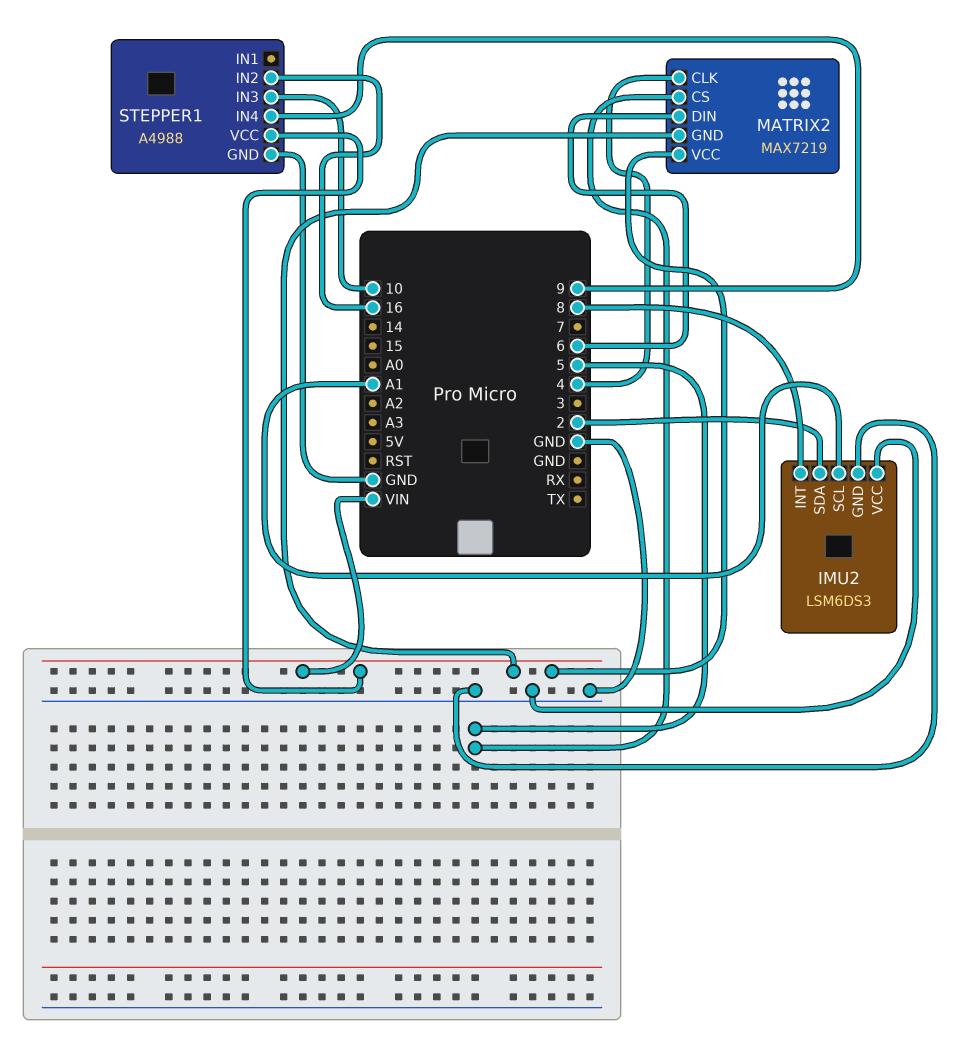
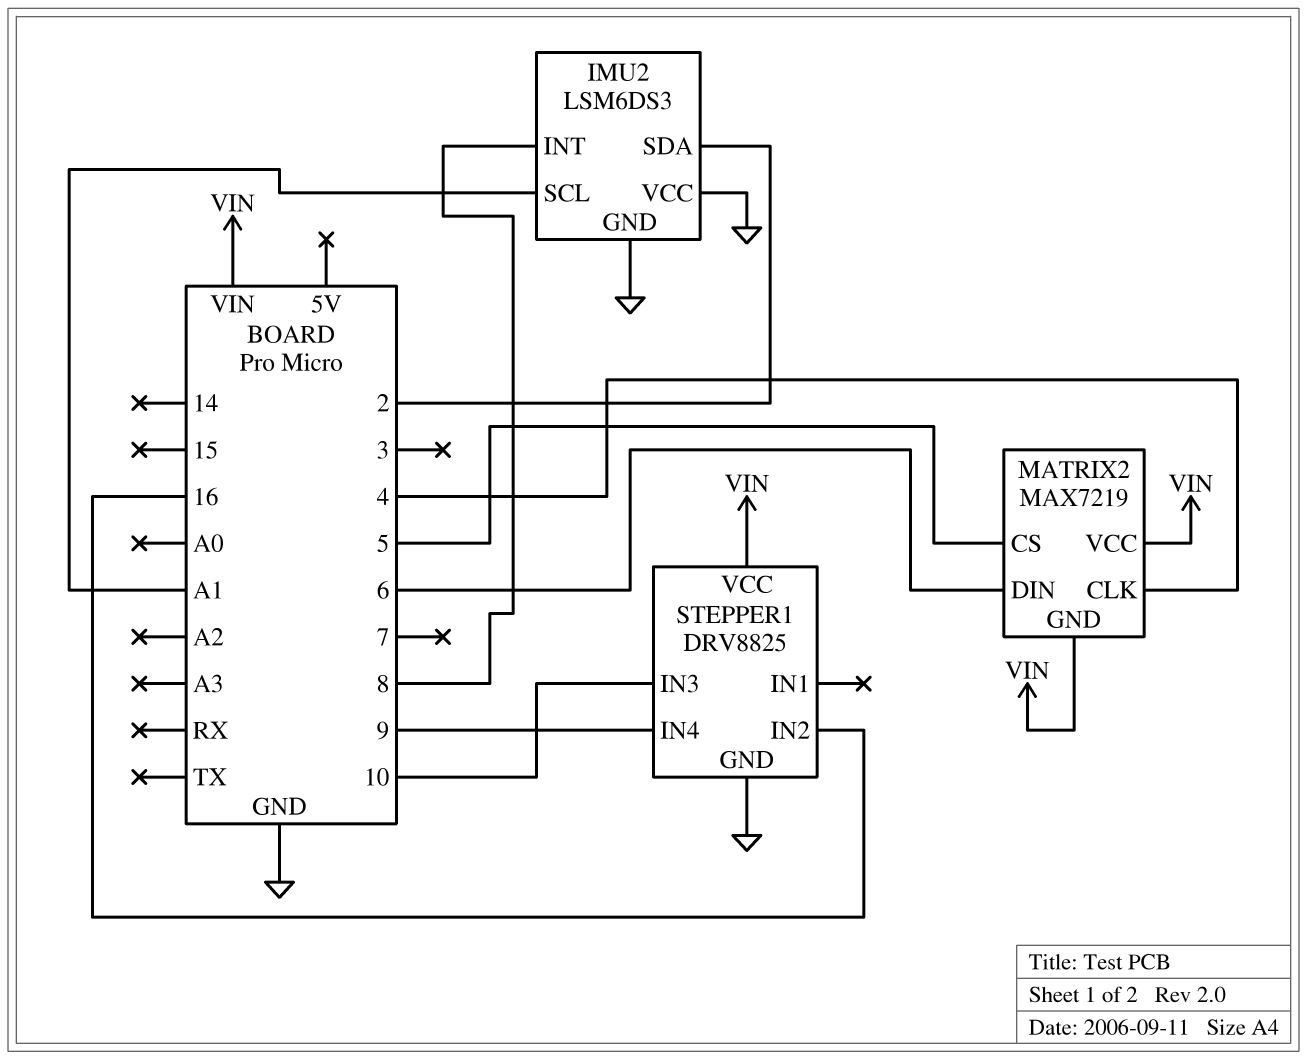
STEPPER1: A4988 -> DRV8825

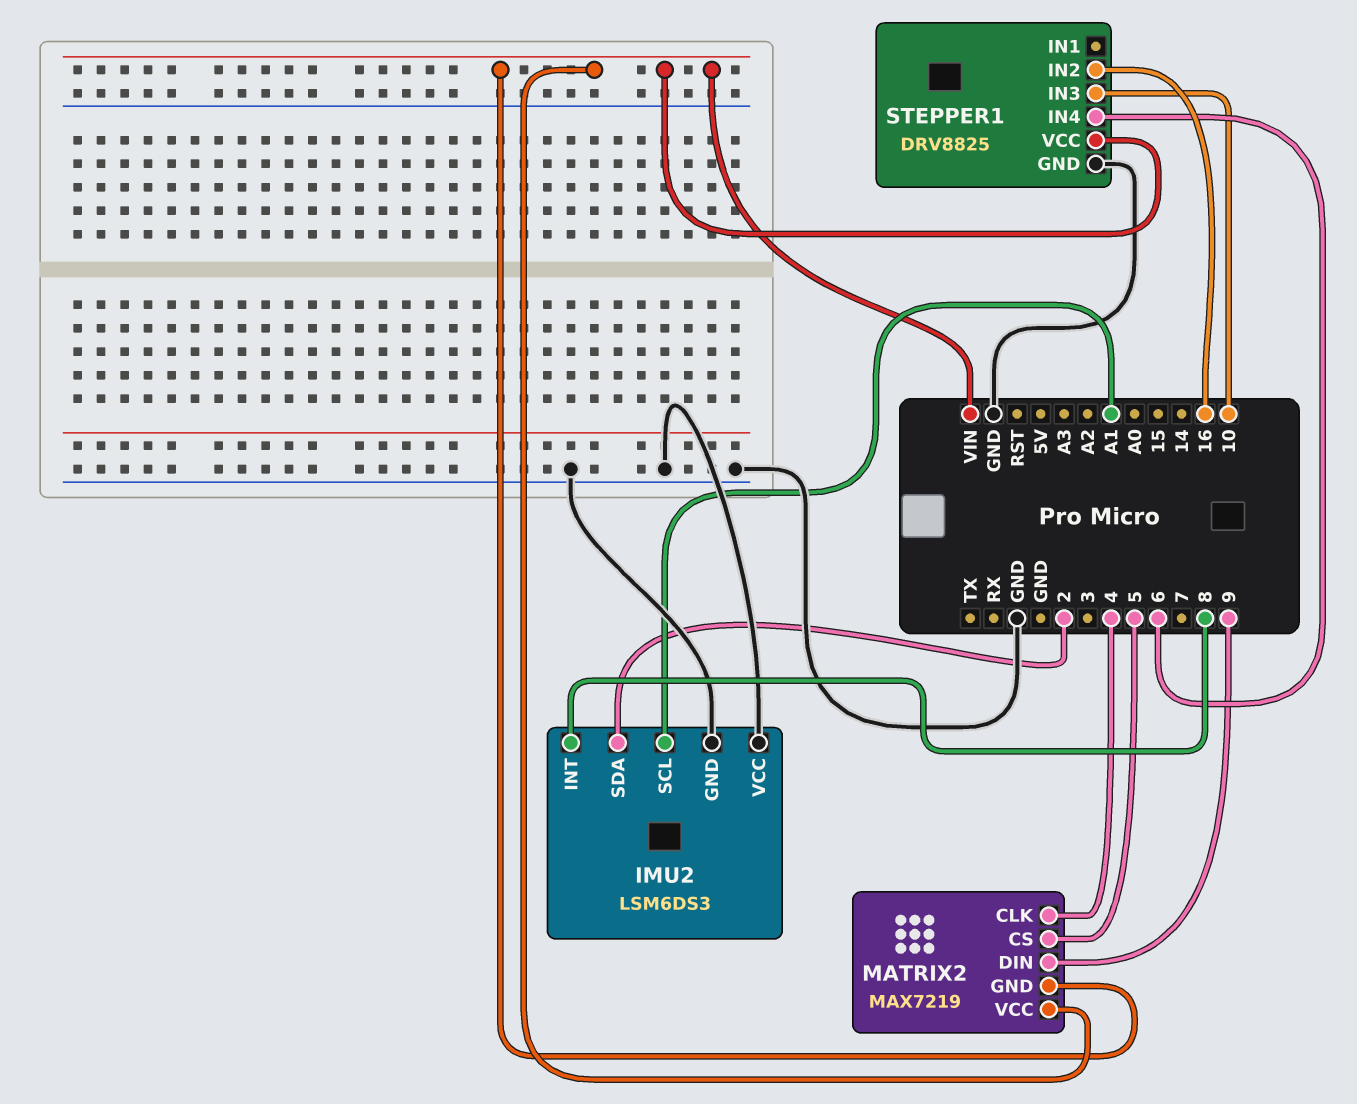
MATRIX2 pin DIN: 6 -> 9
STEPPER1 pin IN4: 9 -> 6

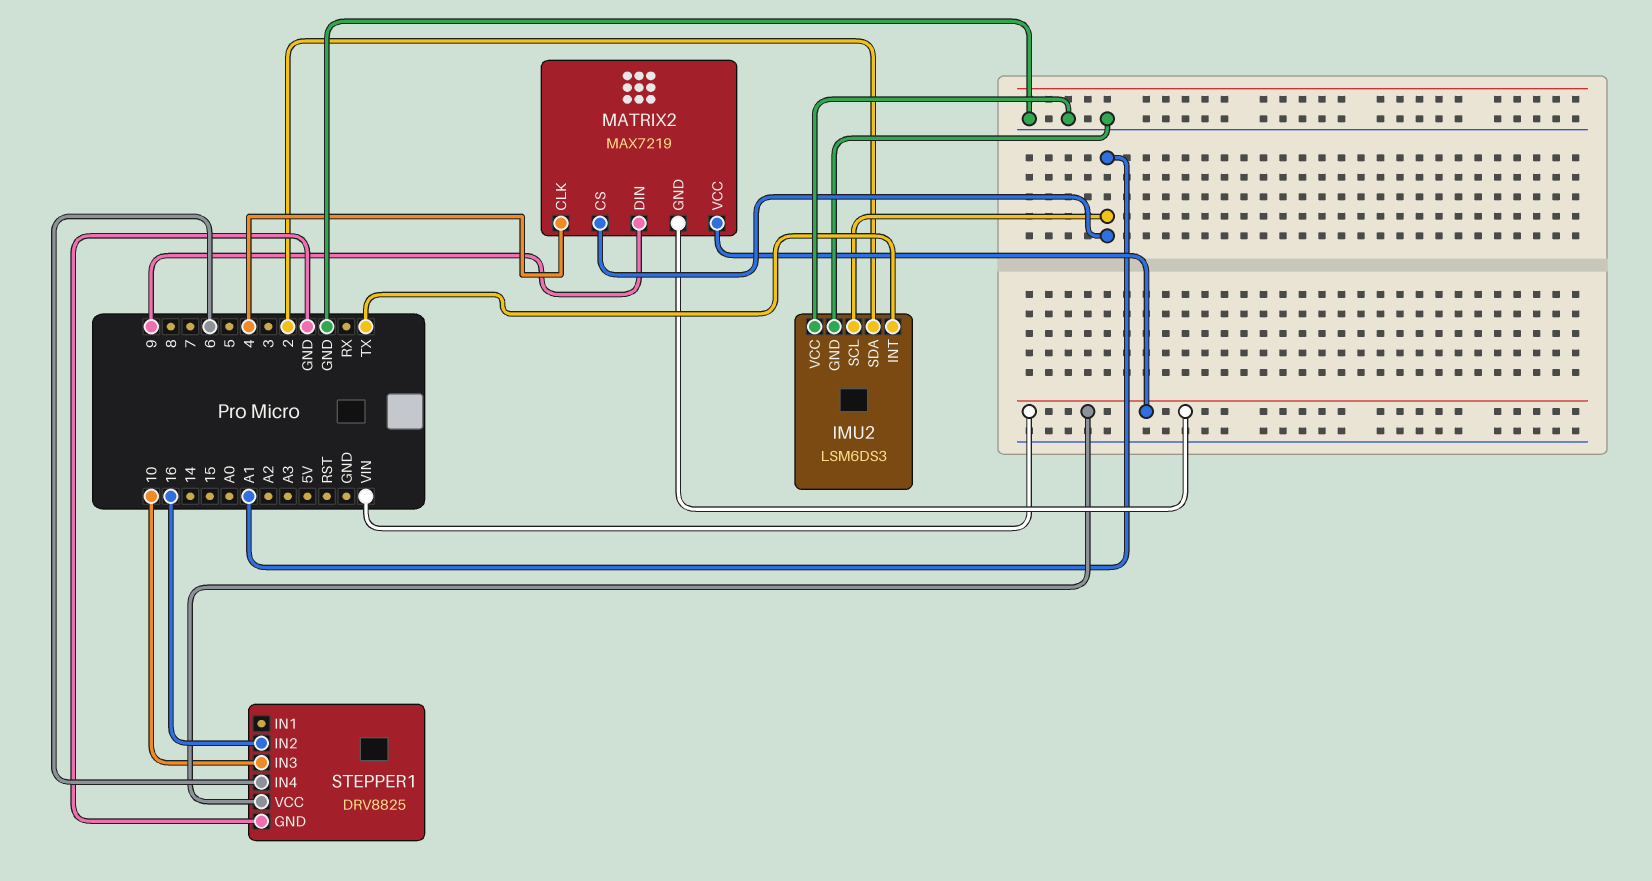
IMU2 pin INT: 8 -> TX
MATRIX2 pin CS: 5 -> A1

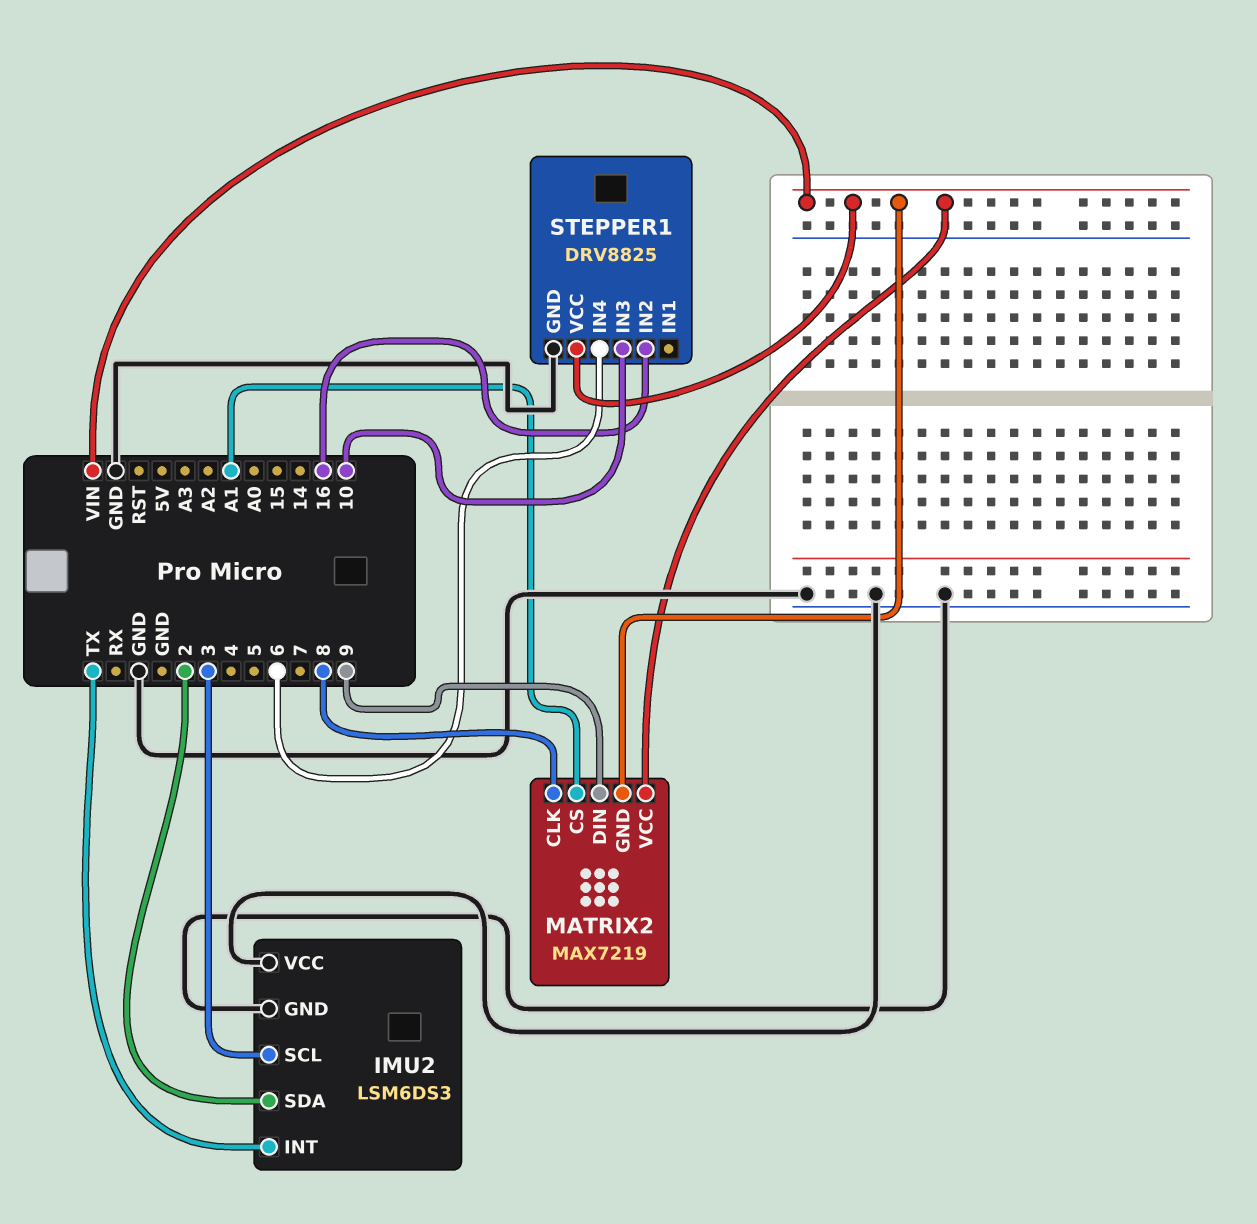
IMU2 pin SCL: A1 -> 3
MATRIX2 pin CLK: 4 -> 8

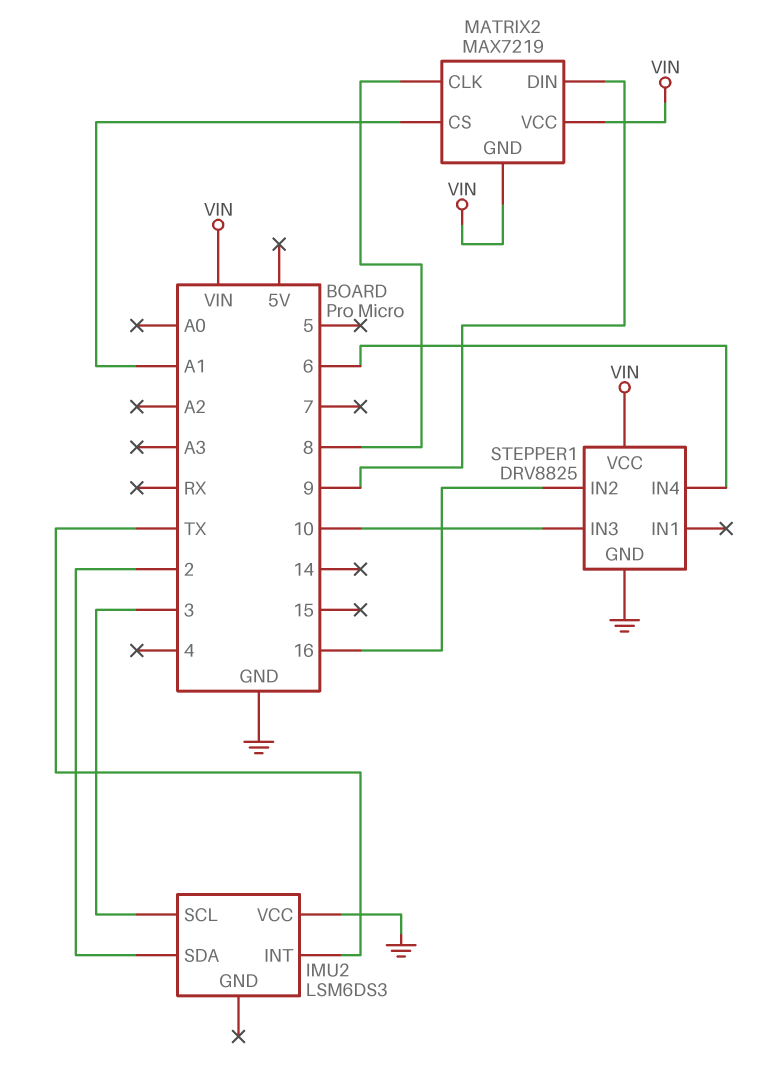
IMU2 pin GND: GND -> none

